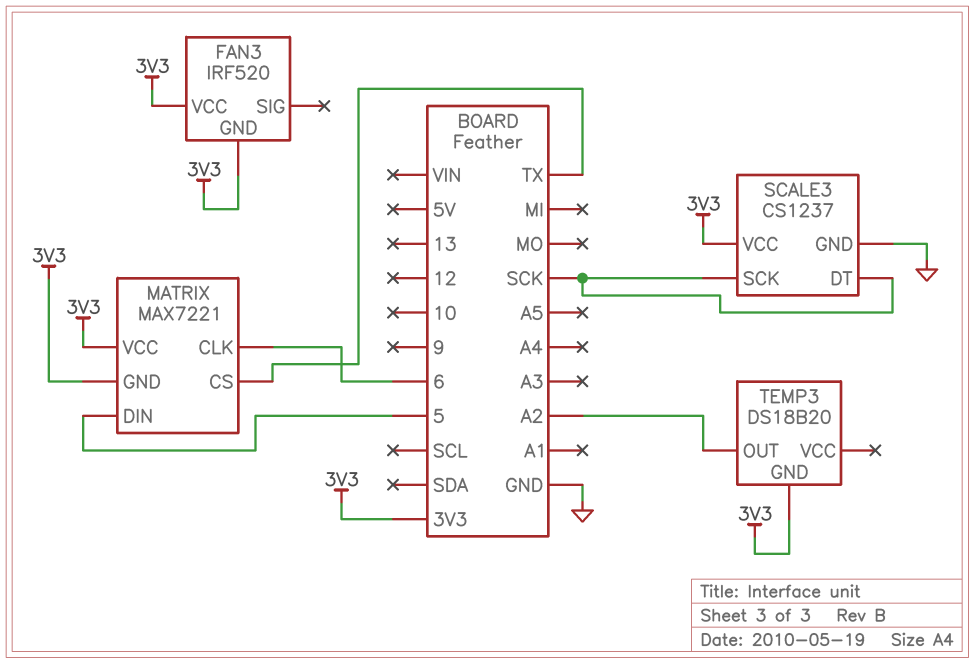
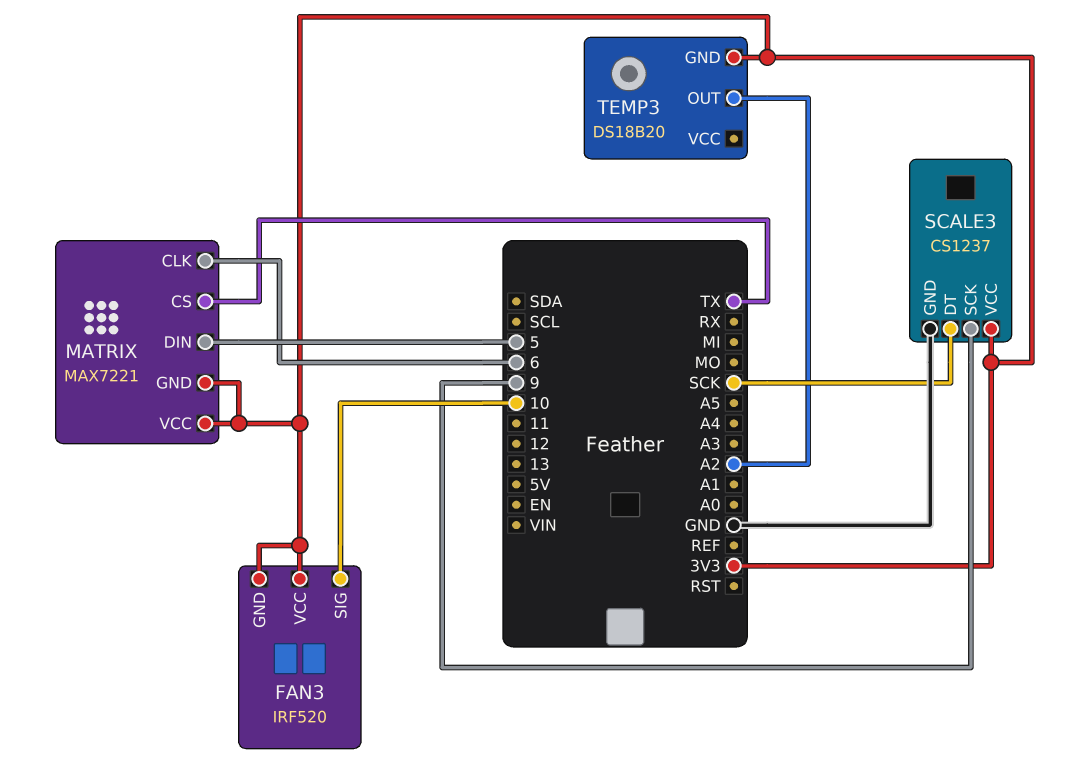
FAN3 pin SIG: none -> 10
SCALE3 pin SCK: SCK -> 9

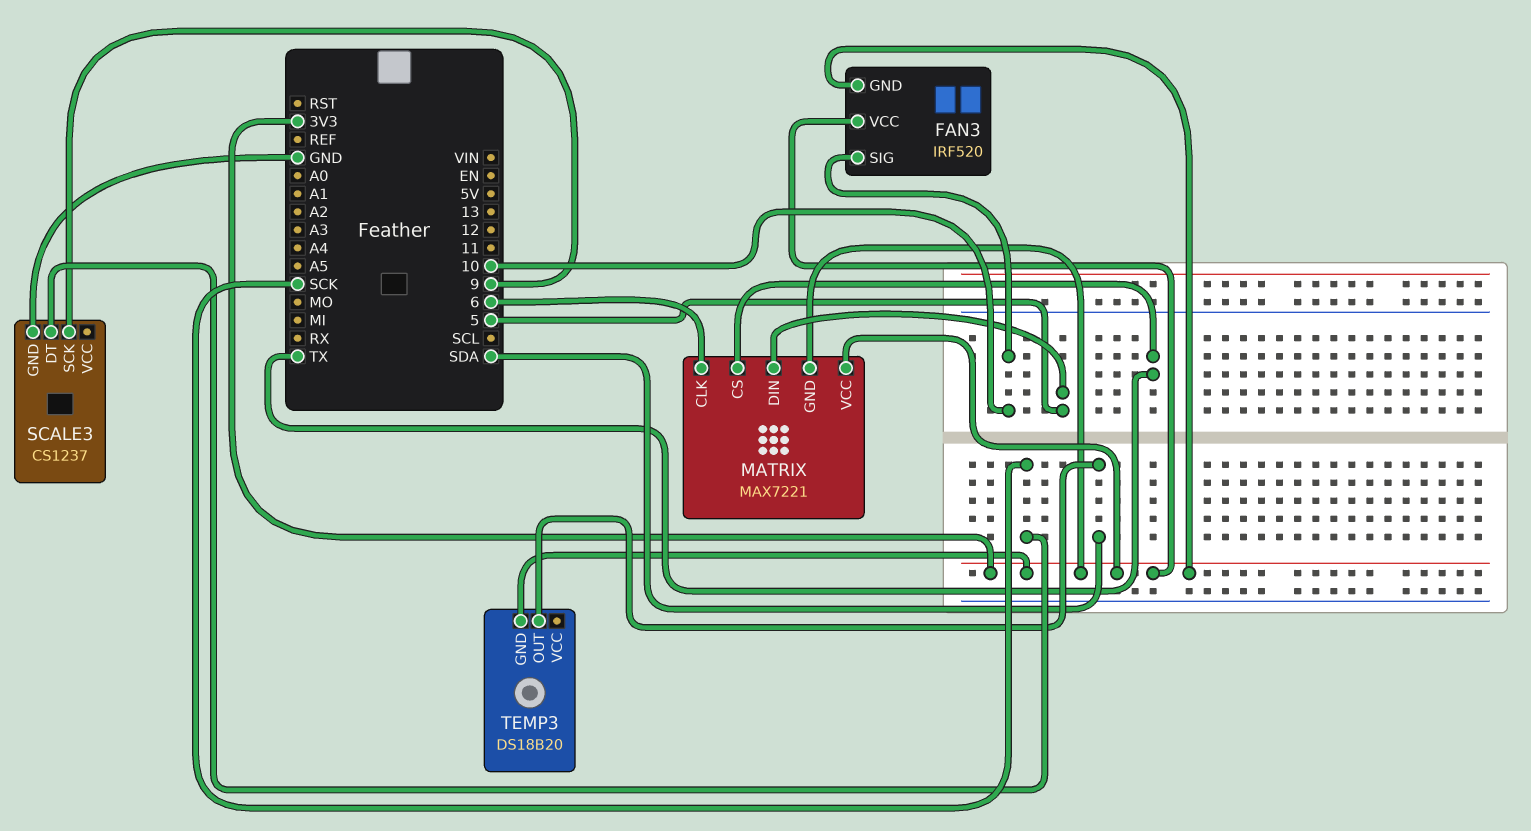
SCALE3 pin VCC: 3V3 -> none
TEMP3 pin OUT: A2 -> SDA

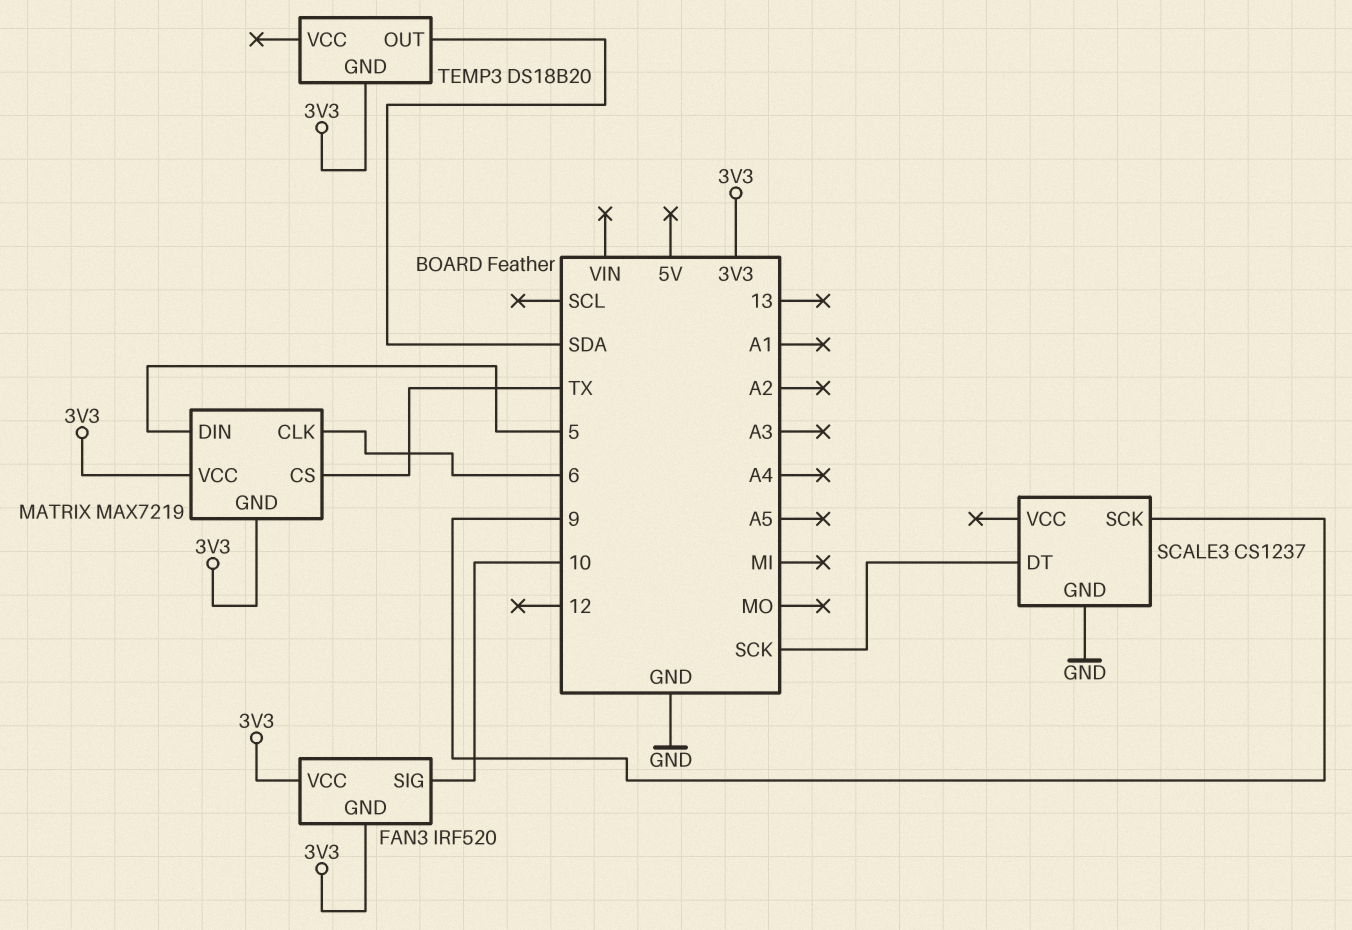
MATRIX: MAX7221 -> MAX7219

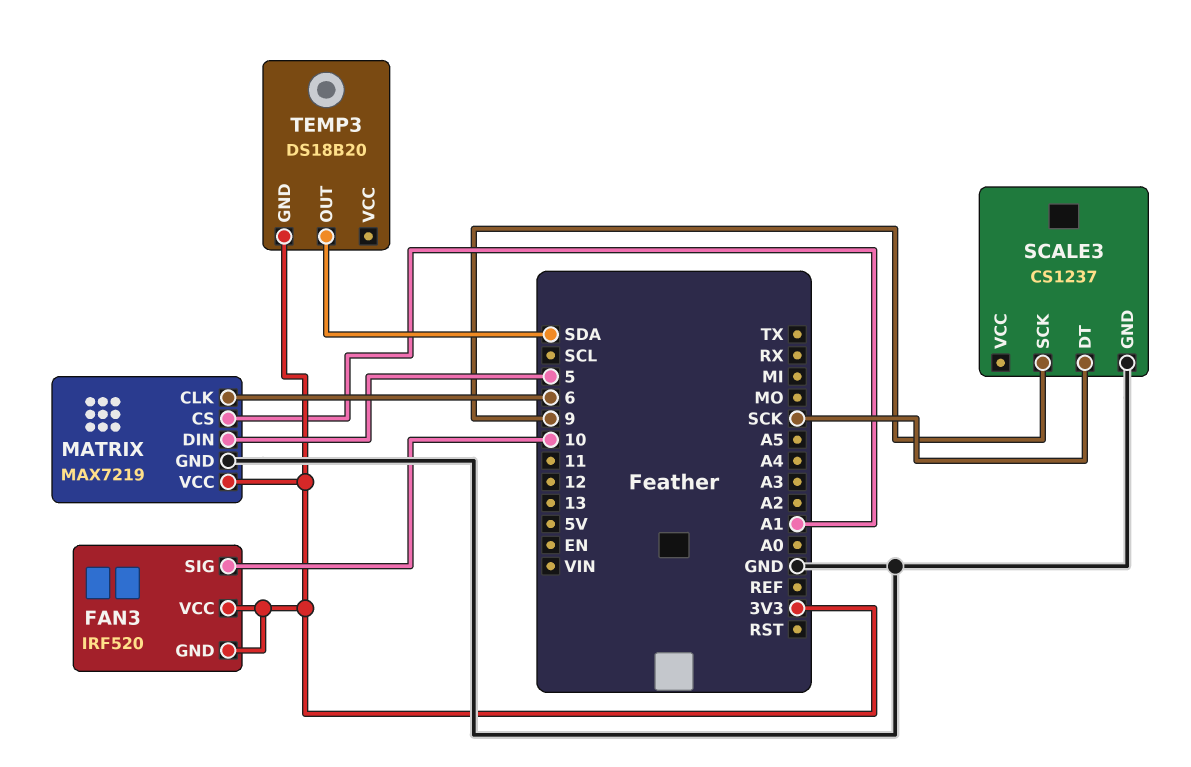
MATRIX pin CS: TX -> A1
MATRIX pin GND: 3V3 -> GND

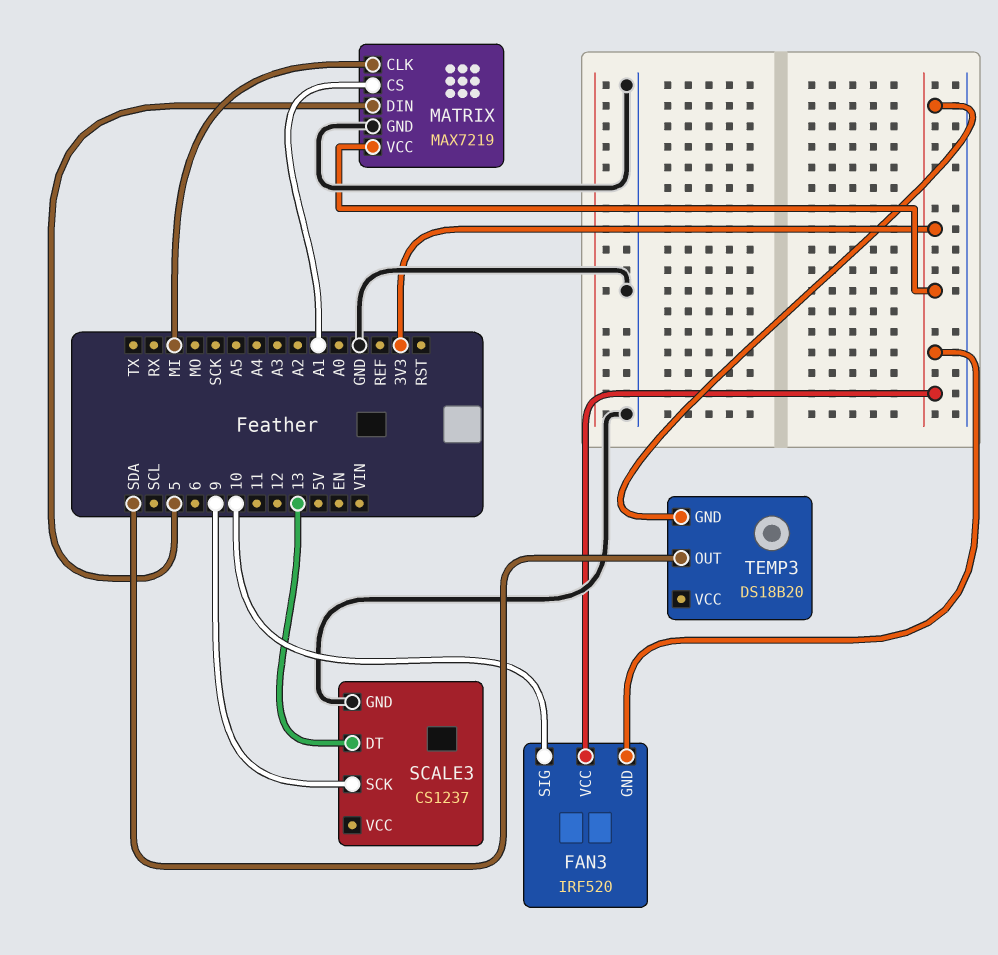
MATRIX pin CLK: 6 -> MI
SCALE3 pin DT: SCK -> 13

